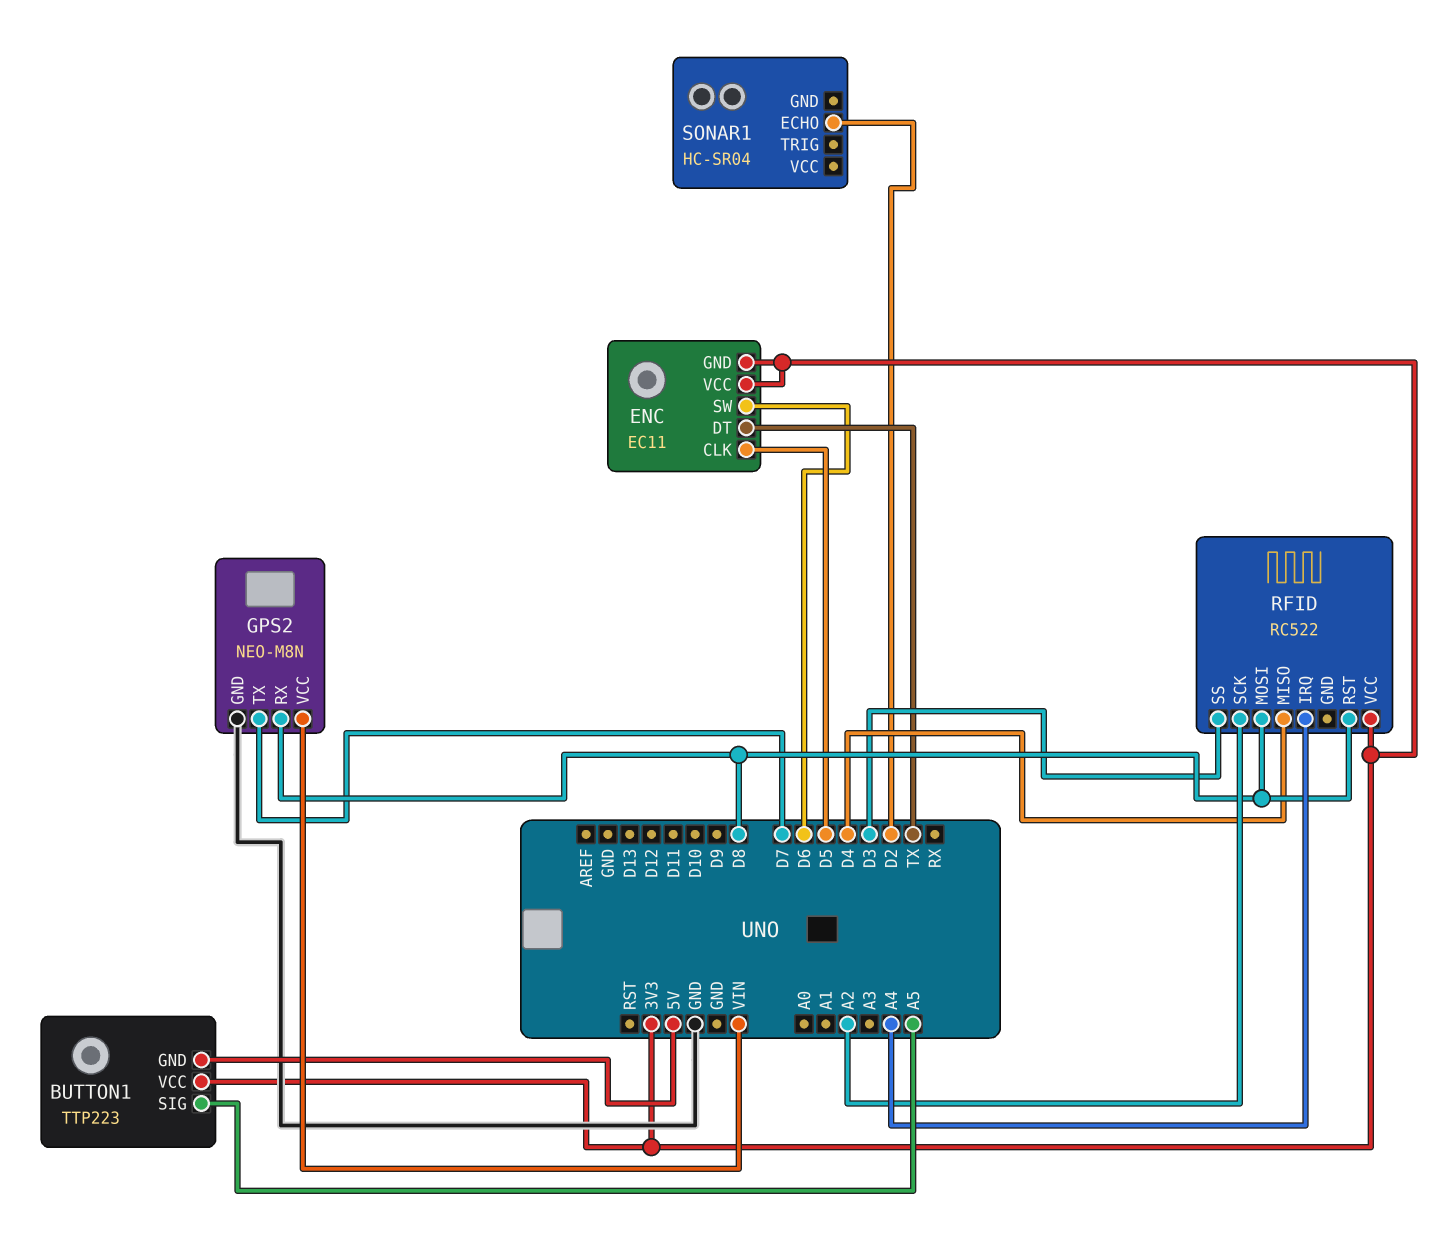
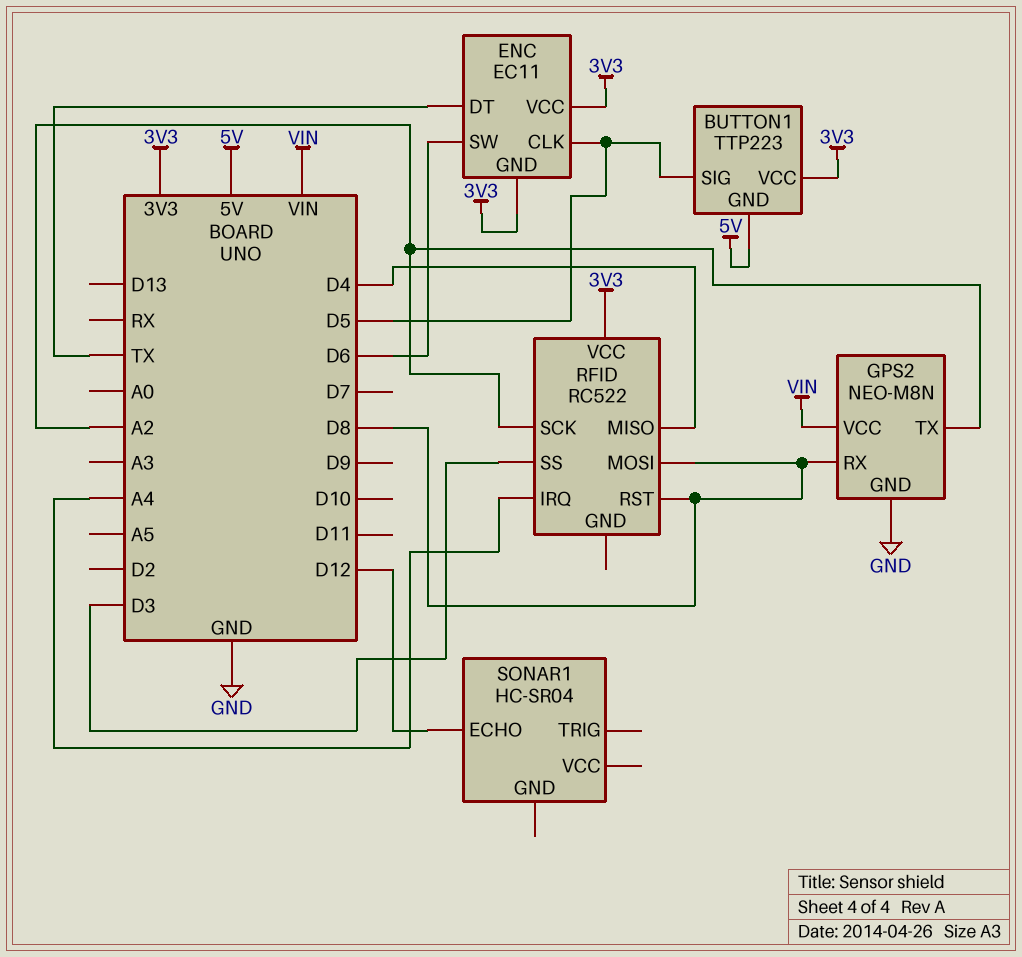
BUTTON1 pin SIG: A5 -> D5
GPS2 pin TX: D7 -> A2
SONAR1 pin ECHO: D2 -> D12

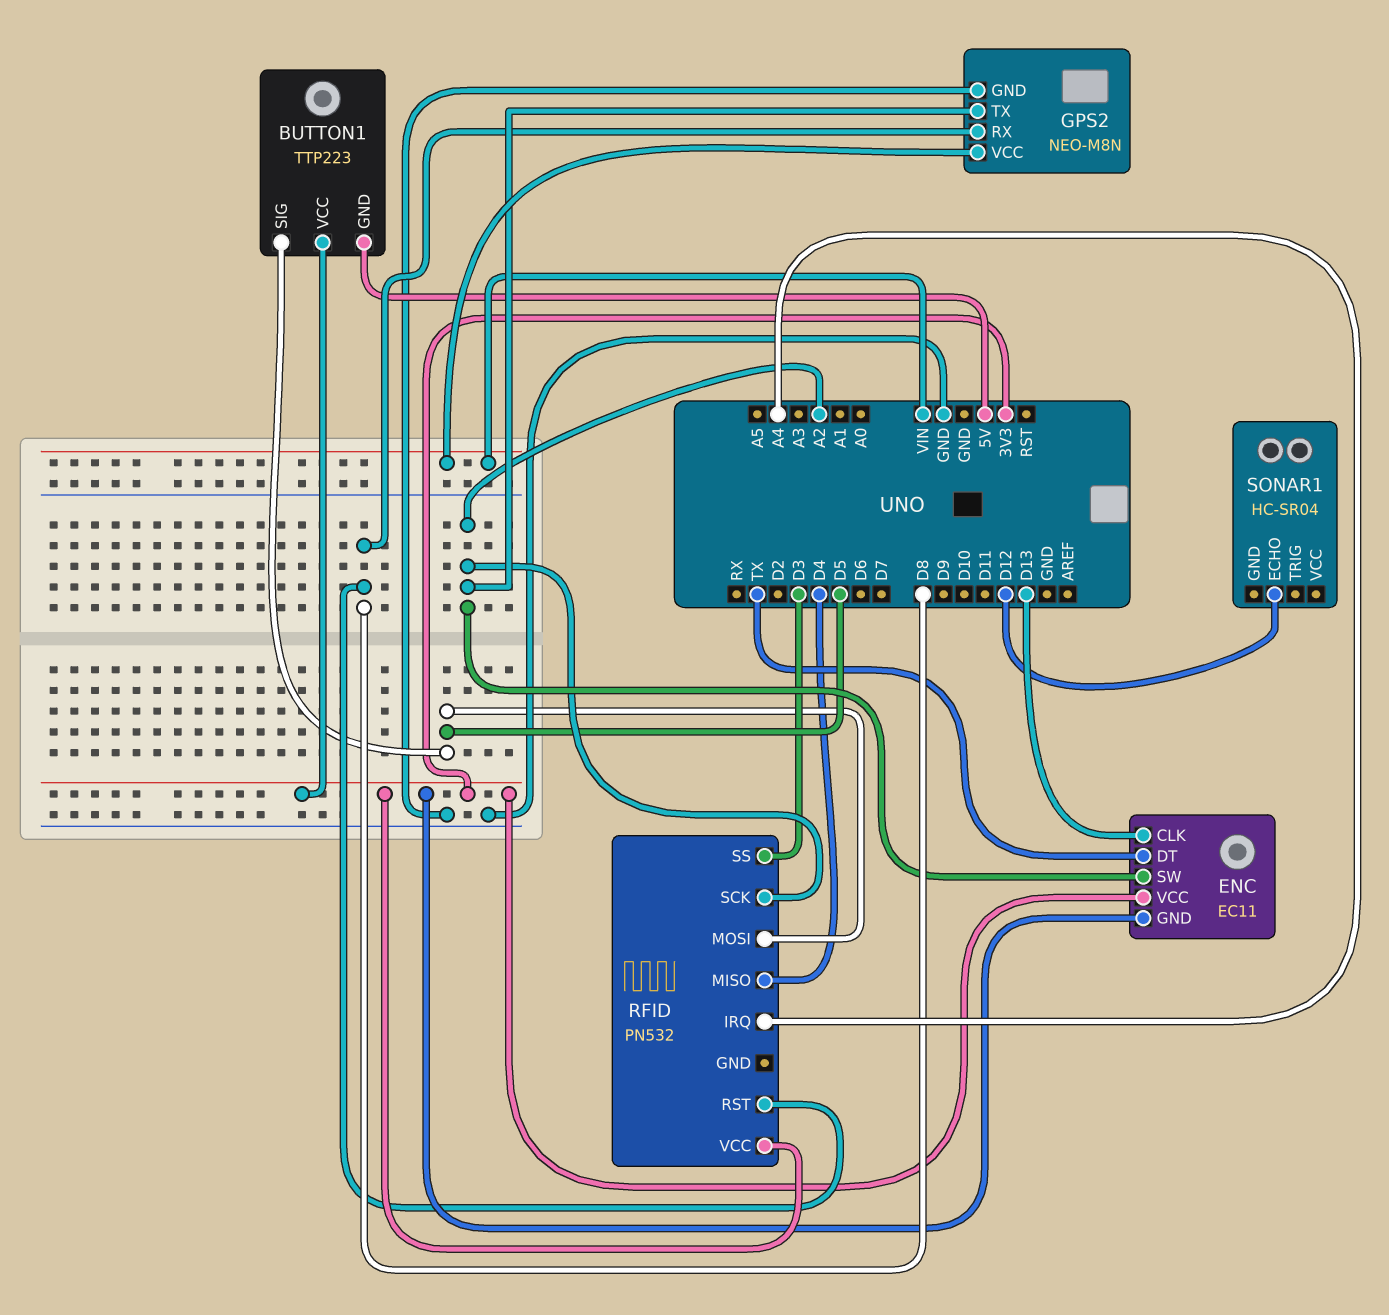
ENC pin CLK: D5 -> D13
ENC pin SW: D6 -> A2
RFID: RC522 -> PN532
RFID pin MOSI: D8 -> D5

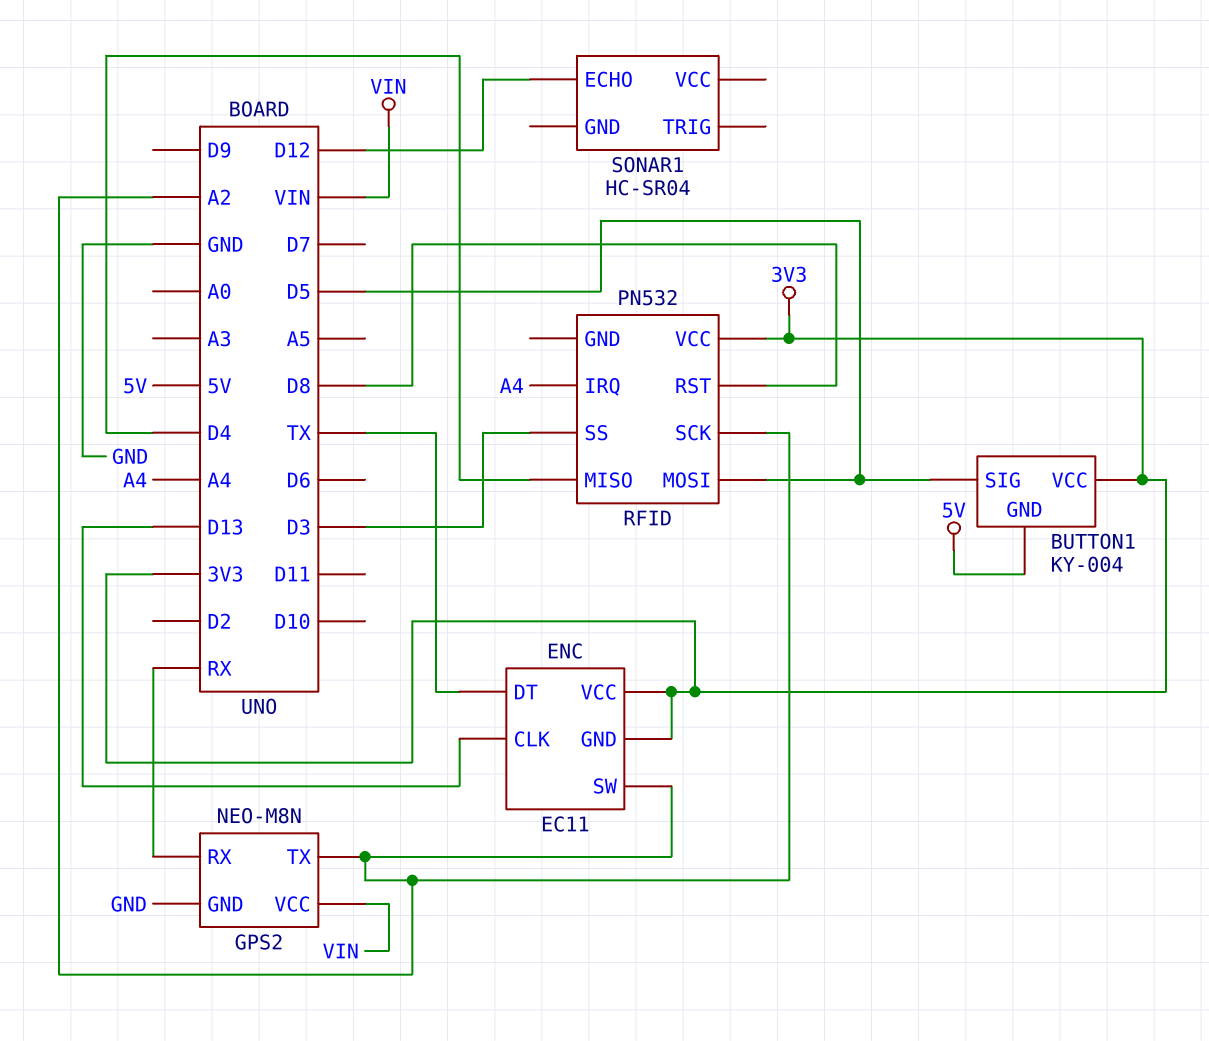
BUTTON1: TTP223 -> KY-004
GPS2 pin RX: D8 -> RX

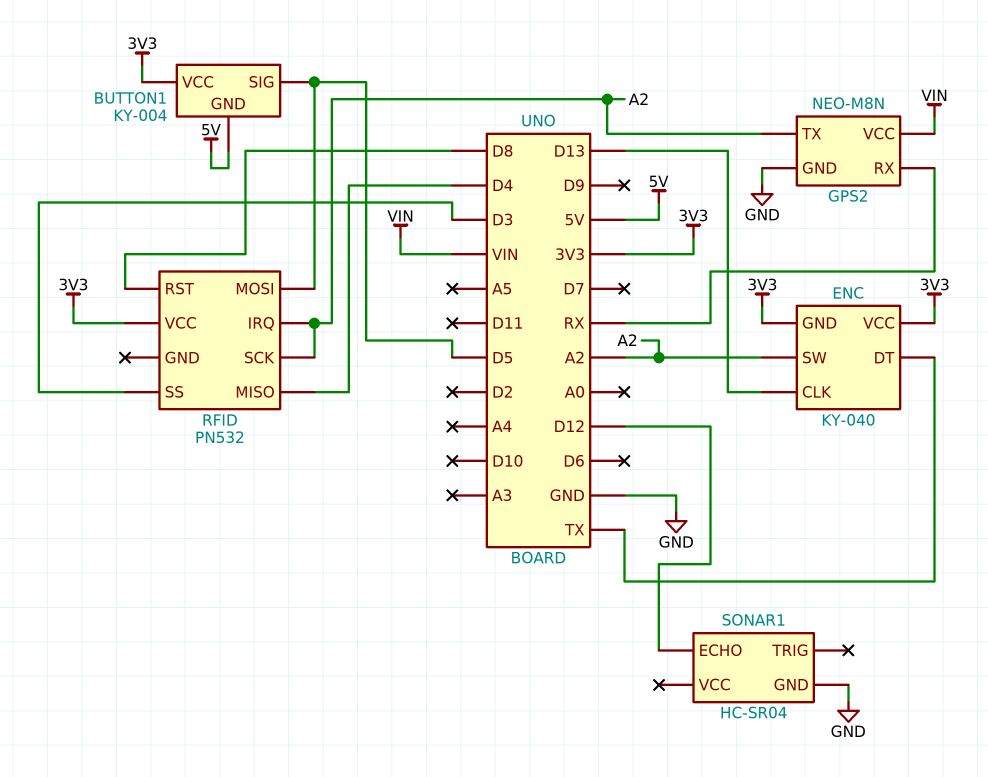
ENC: EC11 -> KY-040
RFID pin IRQ: A4 -> A2
SONAR1 pin GND: none -> GND

